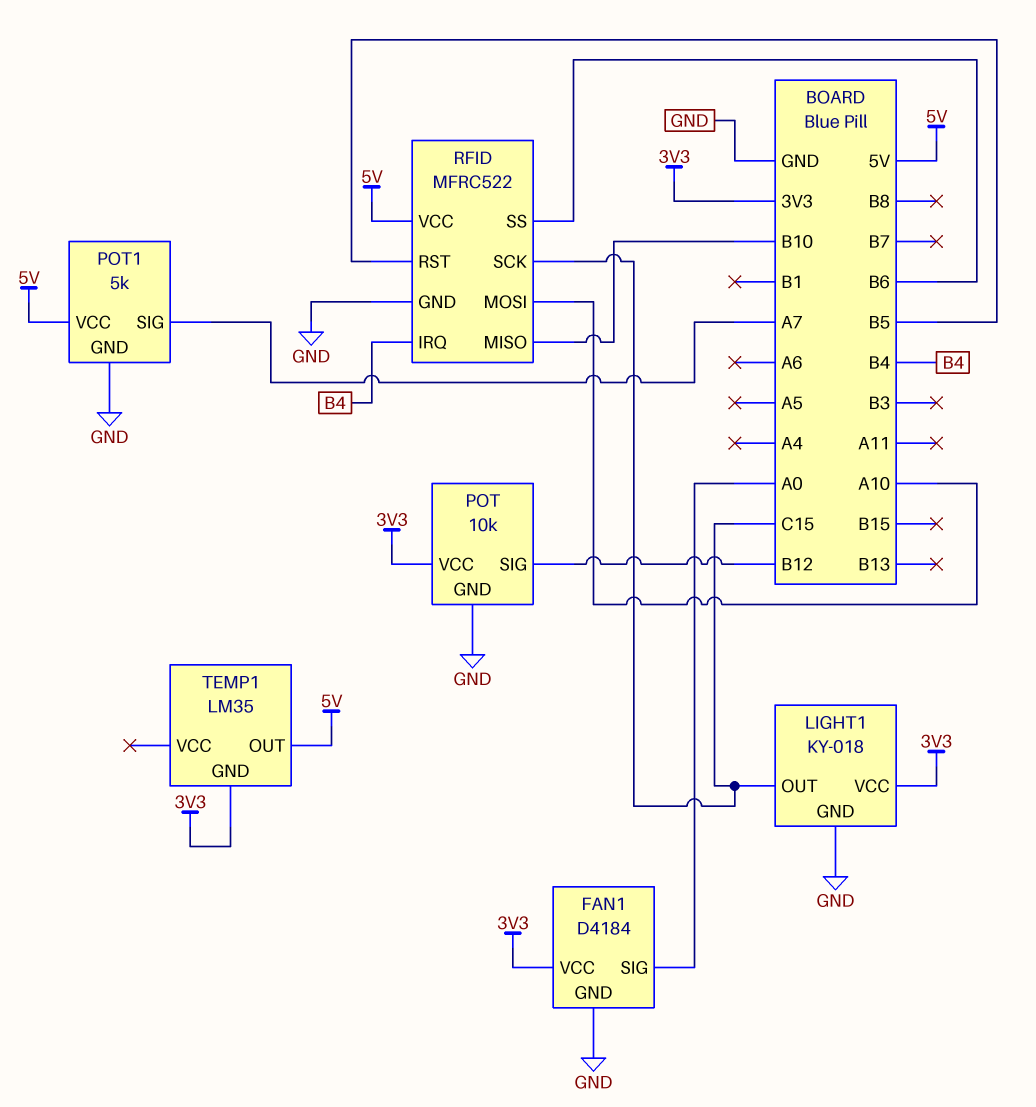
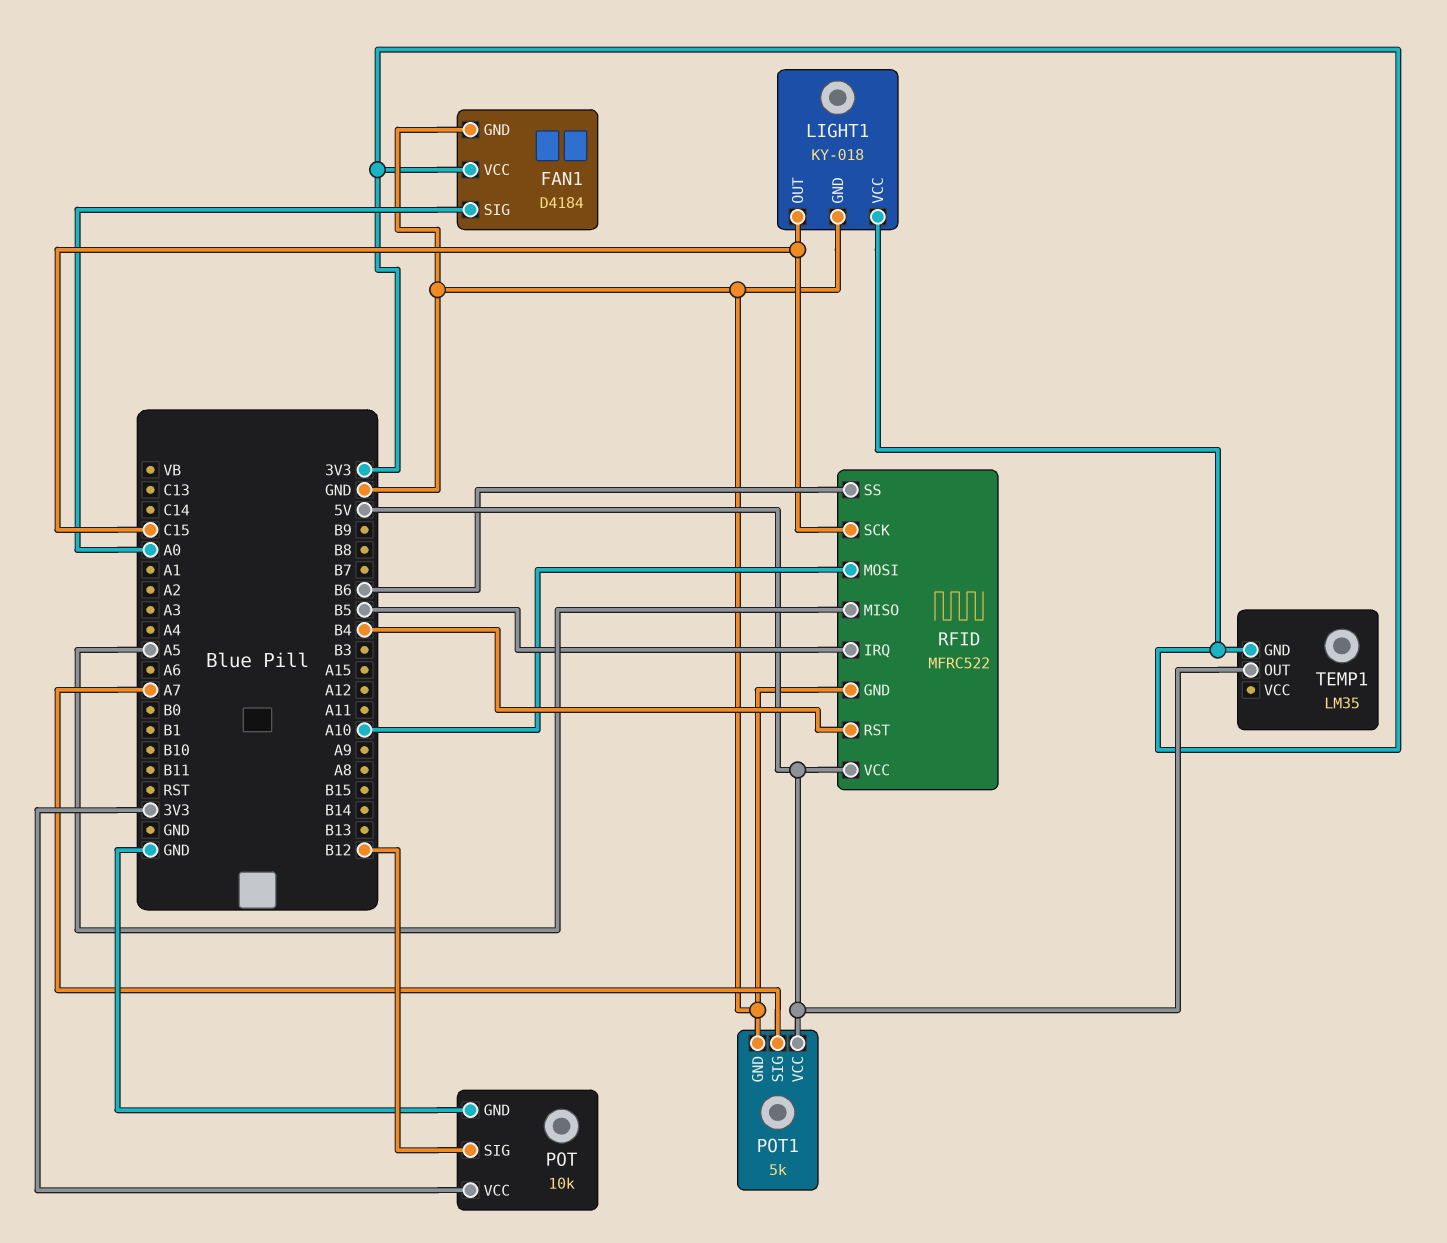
RFID pin IRQ: B4 -> B5
RFID pin MISO: B10 -> A5
RFID pin RST: B5 -> B4

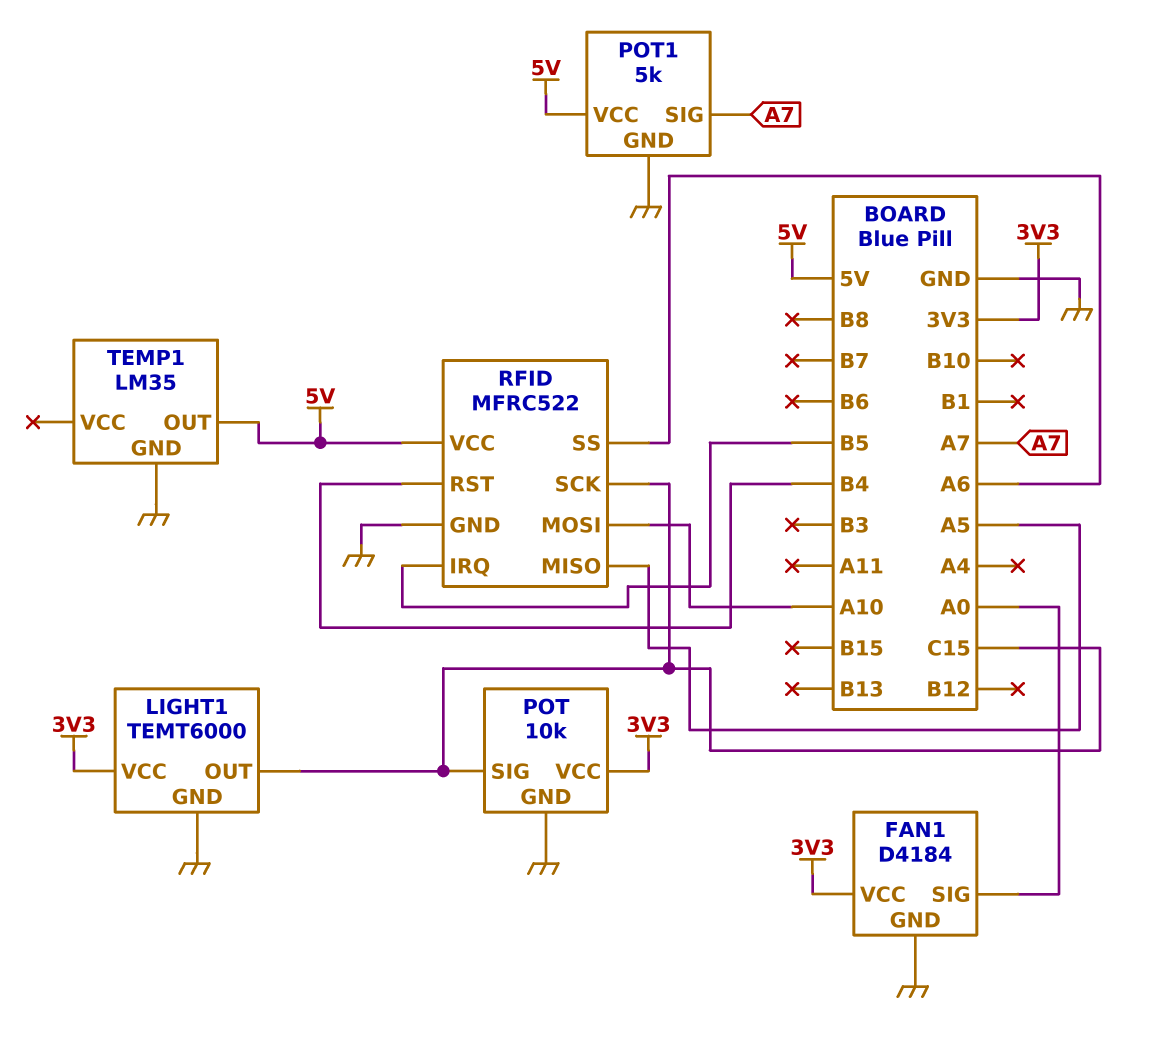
LIGHT1: KY-018 -> TEMT6000
POT pin SIG: B12 -> C15
RFID pin SS: B6 -> A6
TEMP1 pin GND: 3V3 -> GND

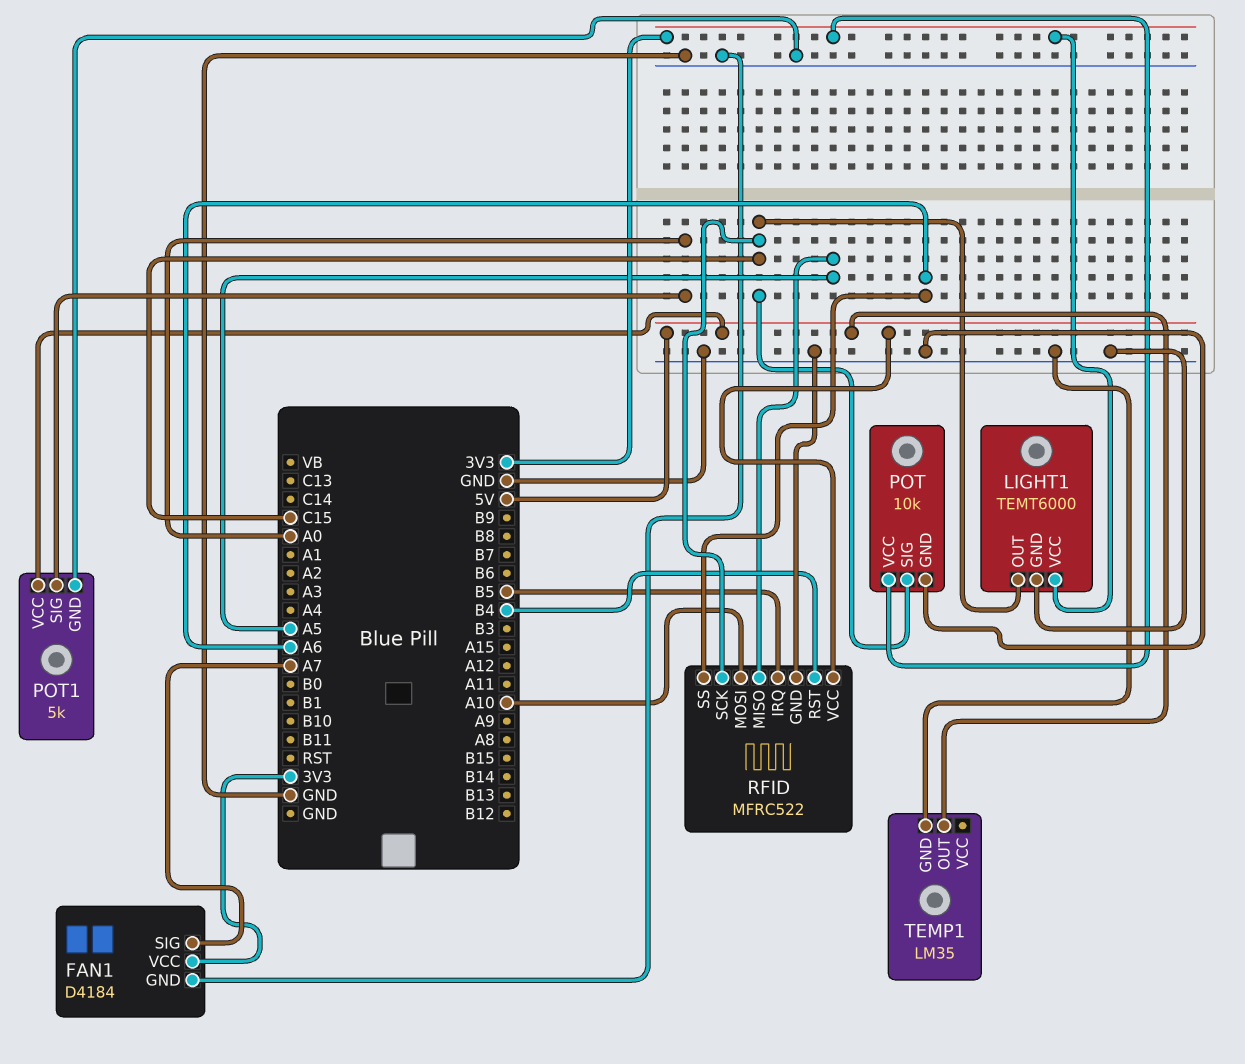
FAN1 pin SIG: A0 -> A7
POT1 pin SIG: A7 -> A0

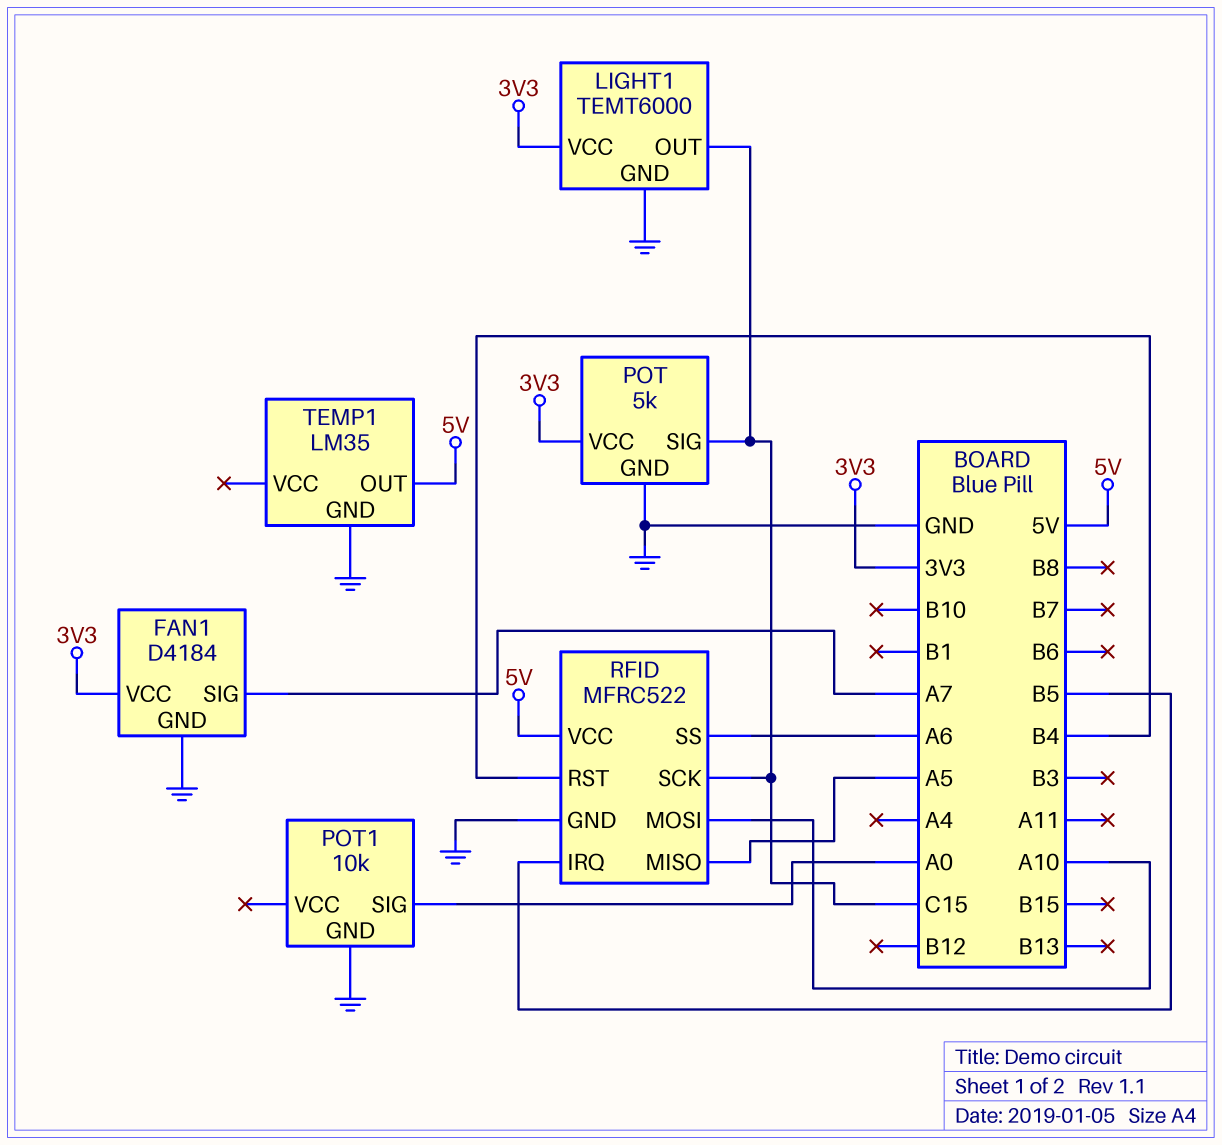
POT: 10k -> 5k
POT1: 5k -> 10k
POT1 pin VCC: 5V -> none

